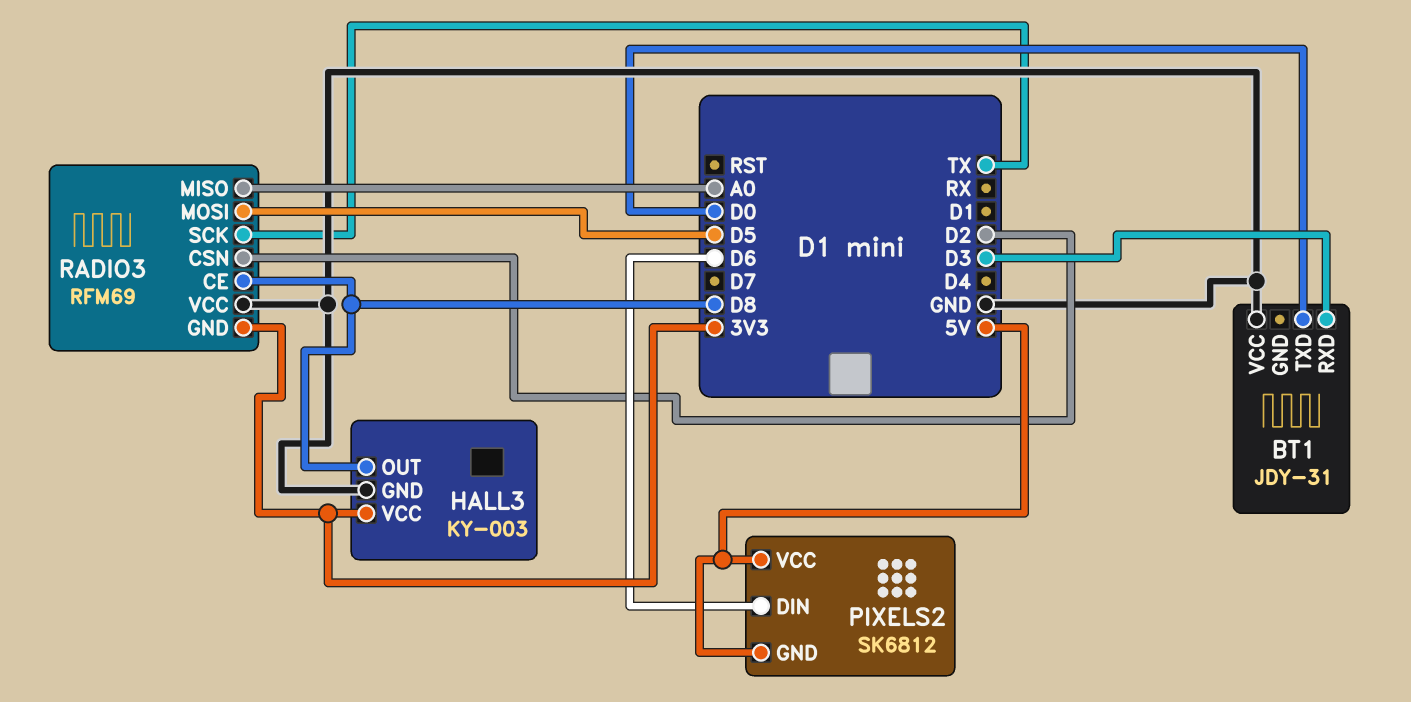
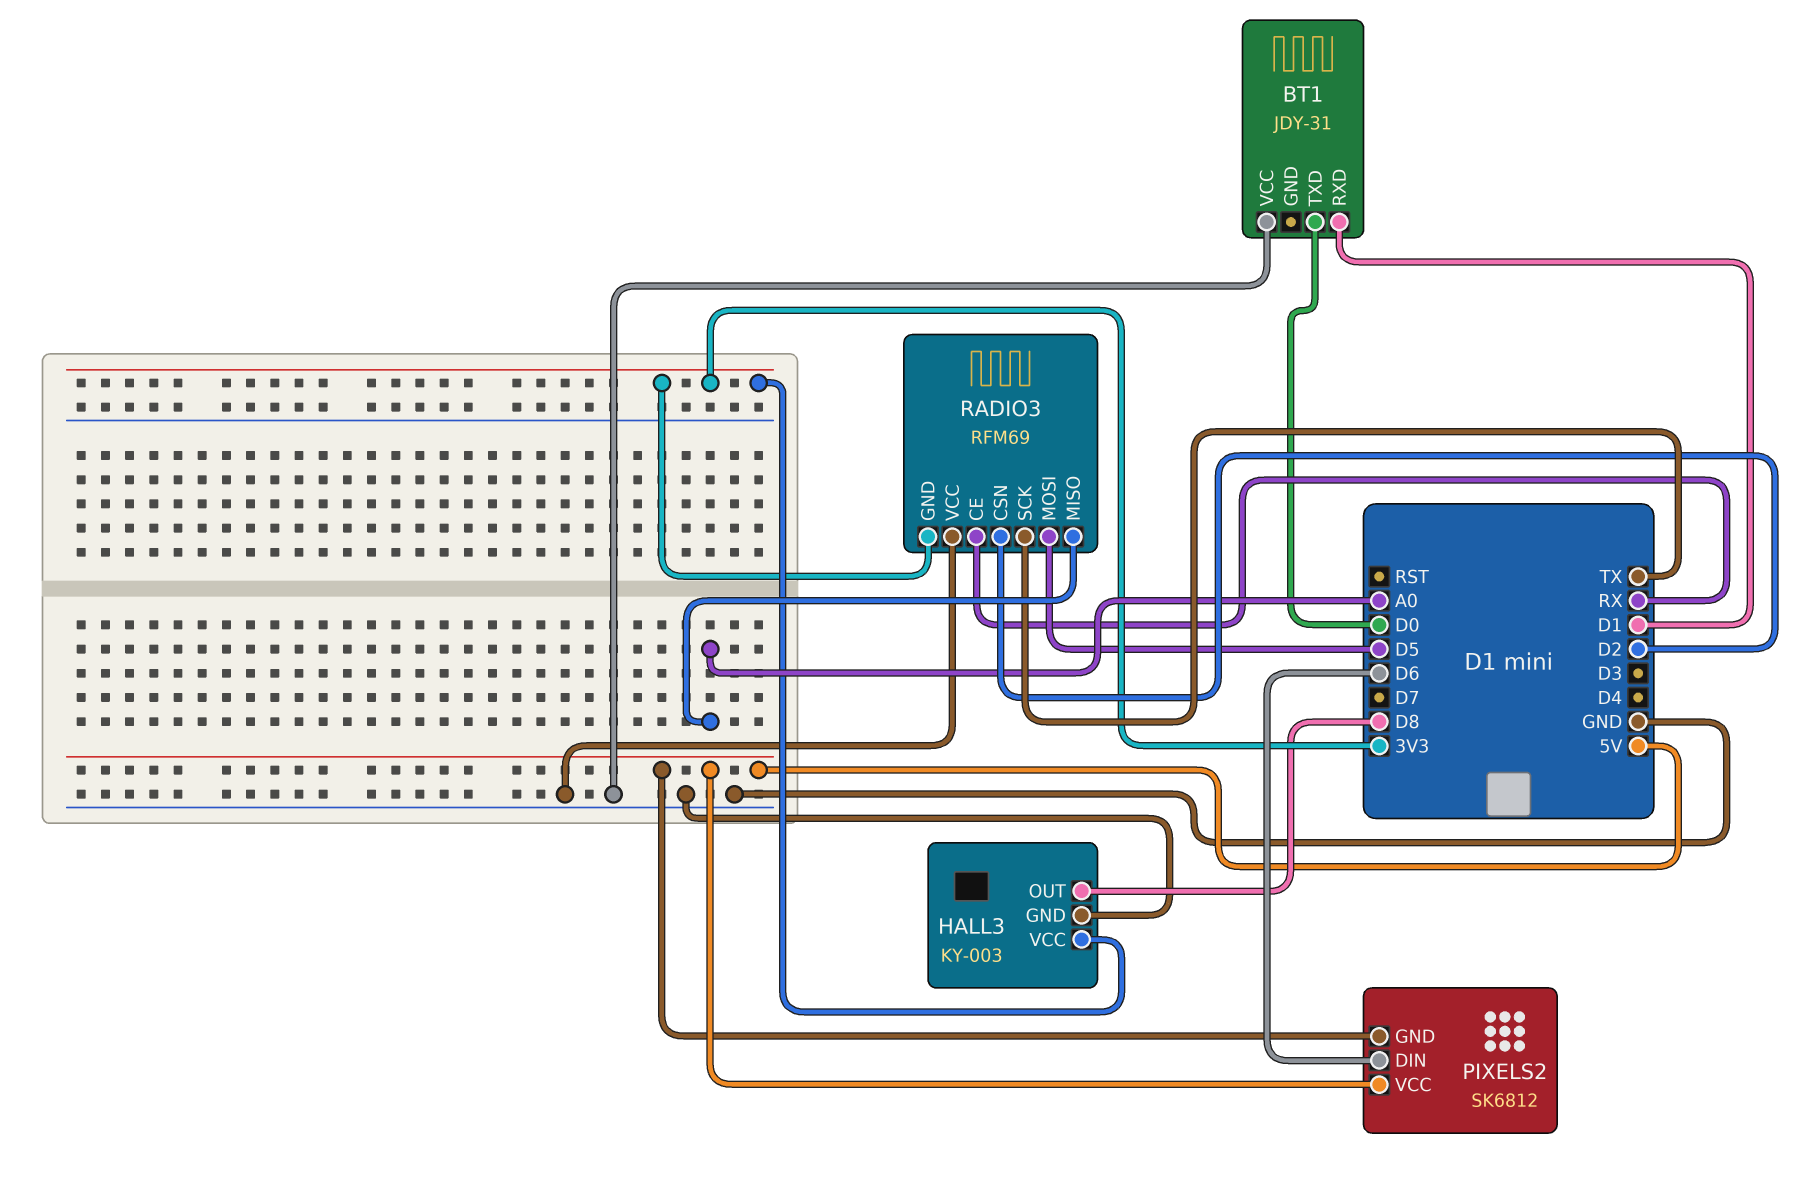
BT1 pin RXD: D3 -> D1
RADIO3 pin CE: D8 -> RX

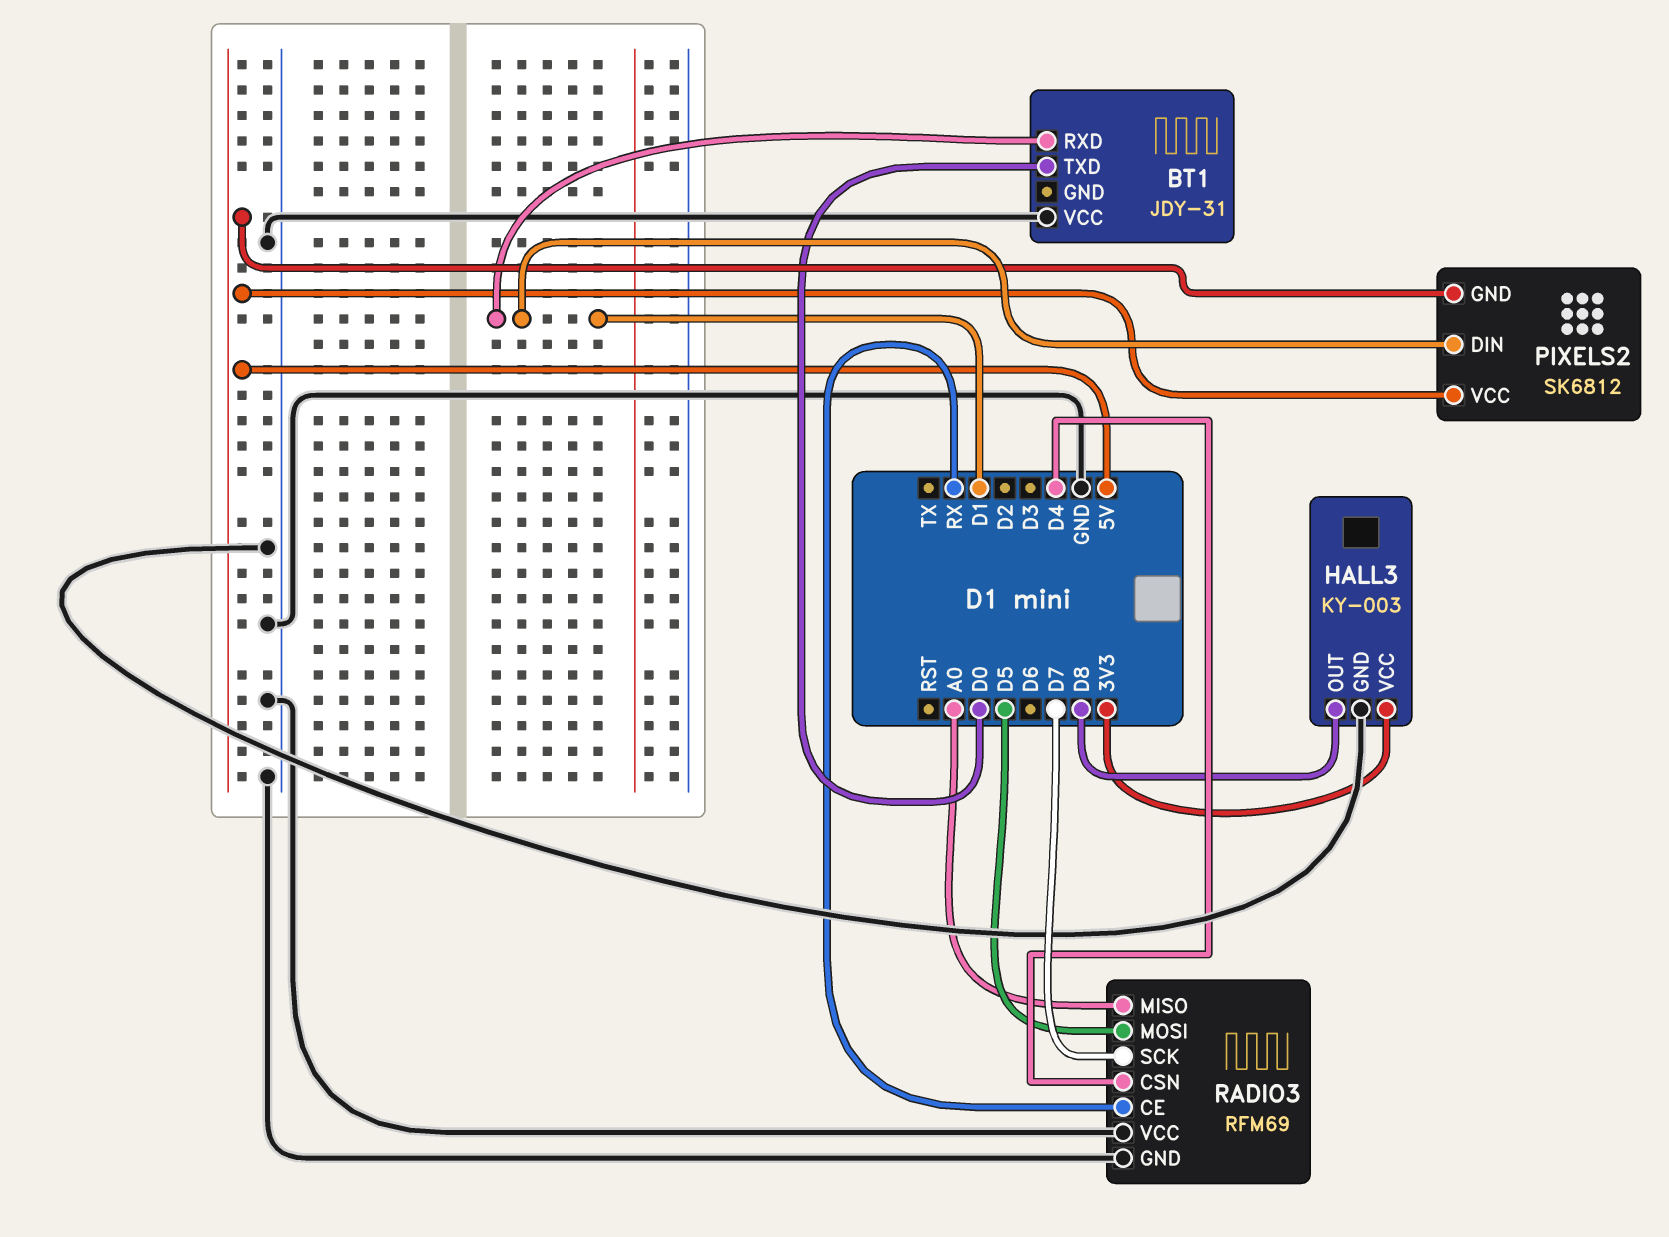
PIXELS2 pin DIN: D6 -> D1
RADIO3 pin CSN: D2 -> D4
RADIO3 pin GND: 3V3 -> GND
RADIO3 pin SCK: TX -> D7

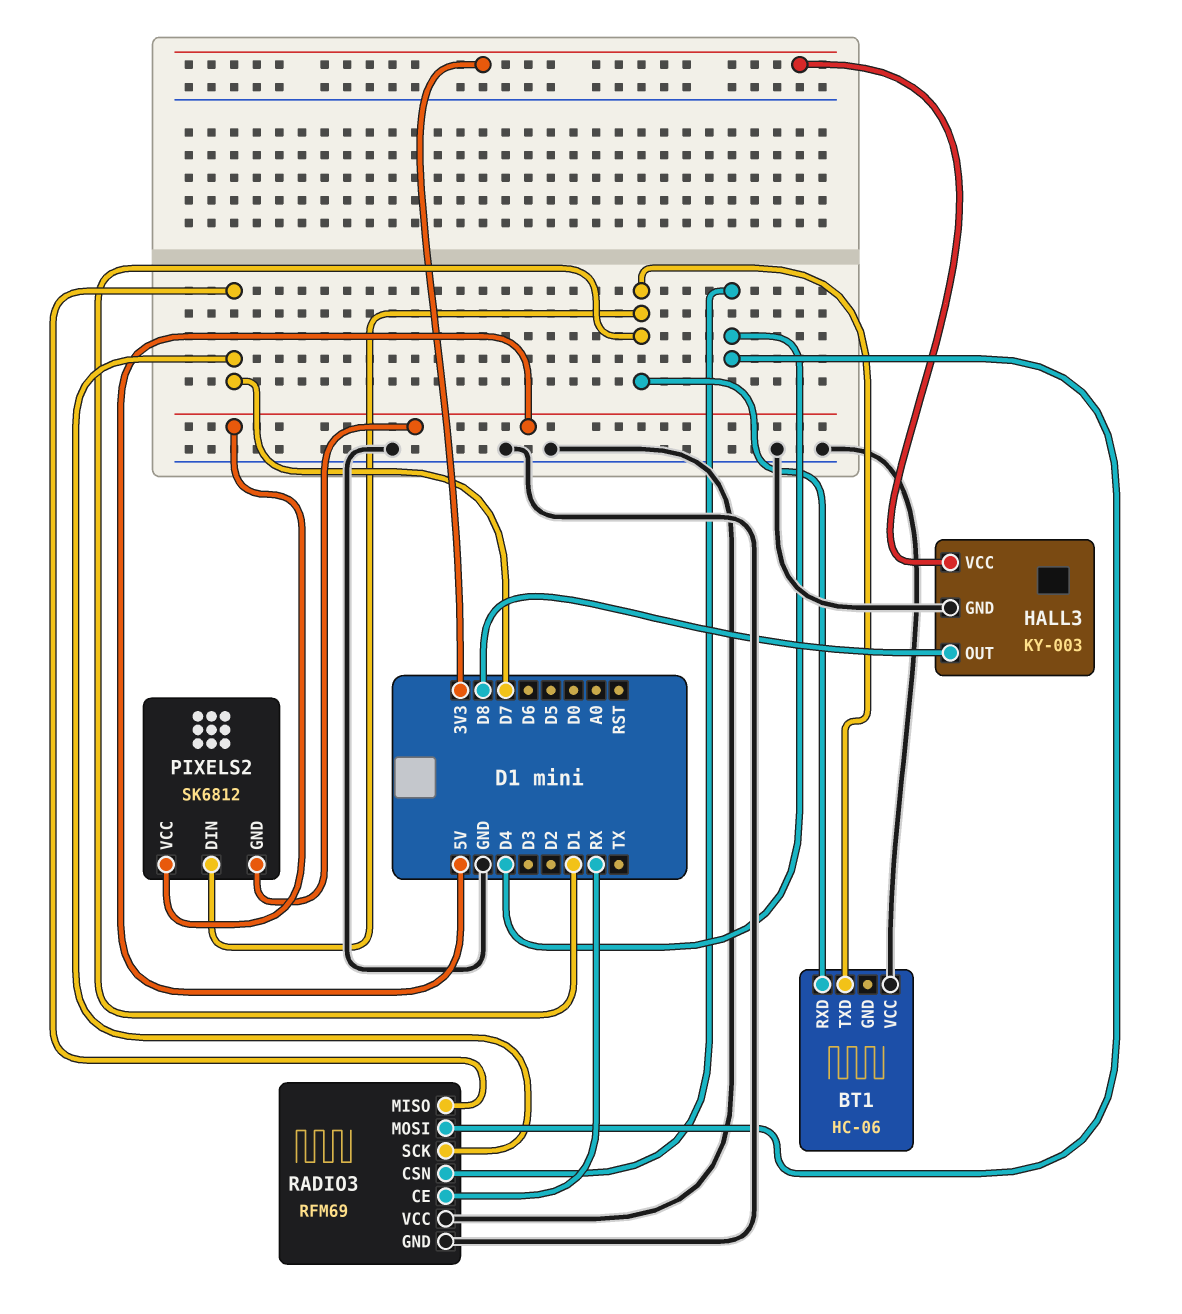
BT1: JDY-31 -> HC-06
BT1 pin TXD: D0 -> D1
RADIO3 pin MISO: A0 -> D7
RADIO3 pin MOSI: D5 -> D4

